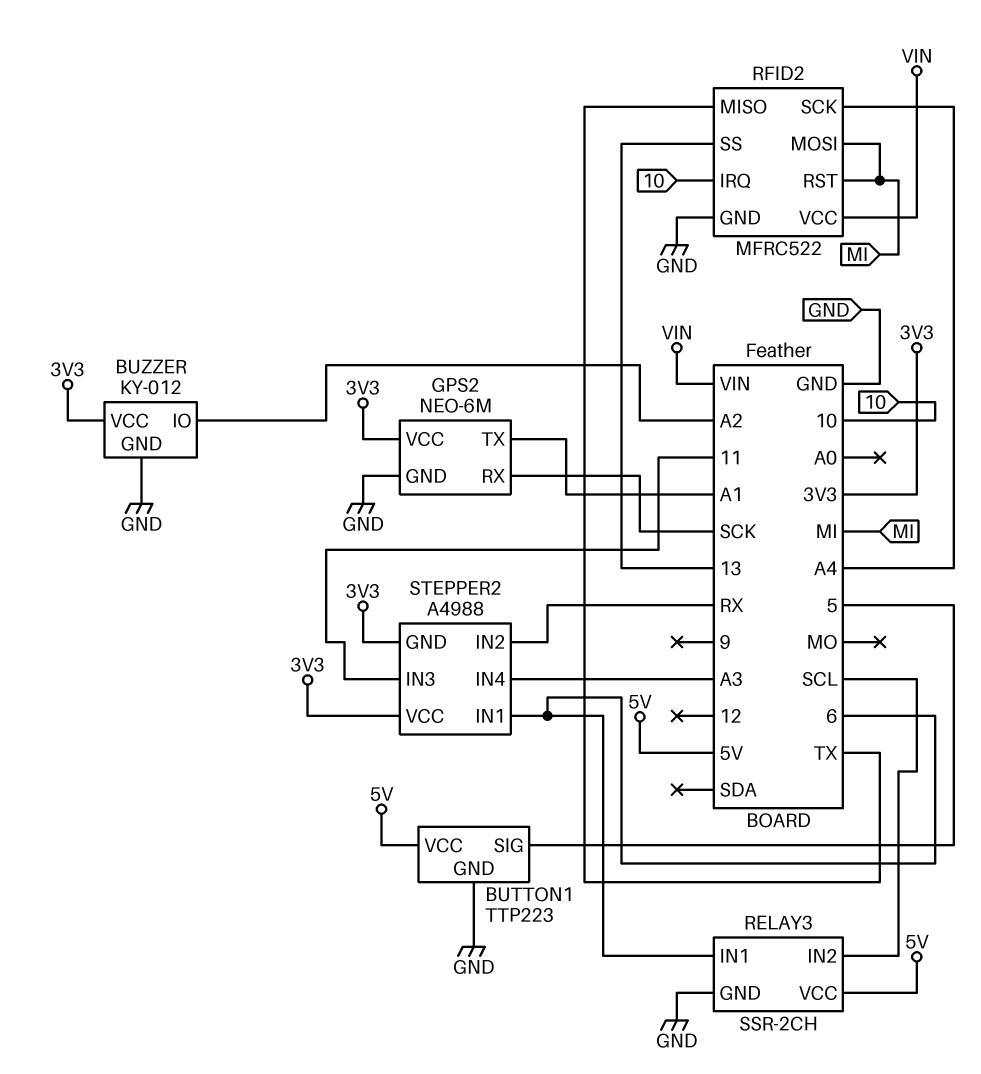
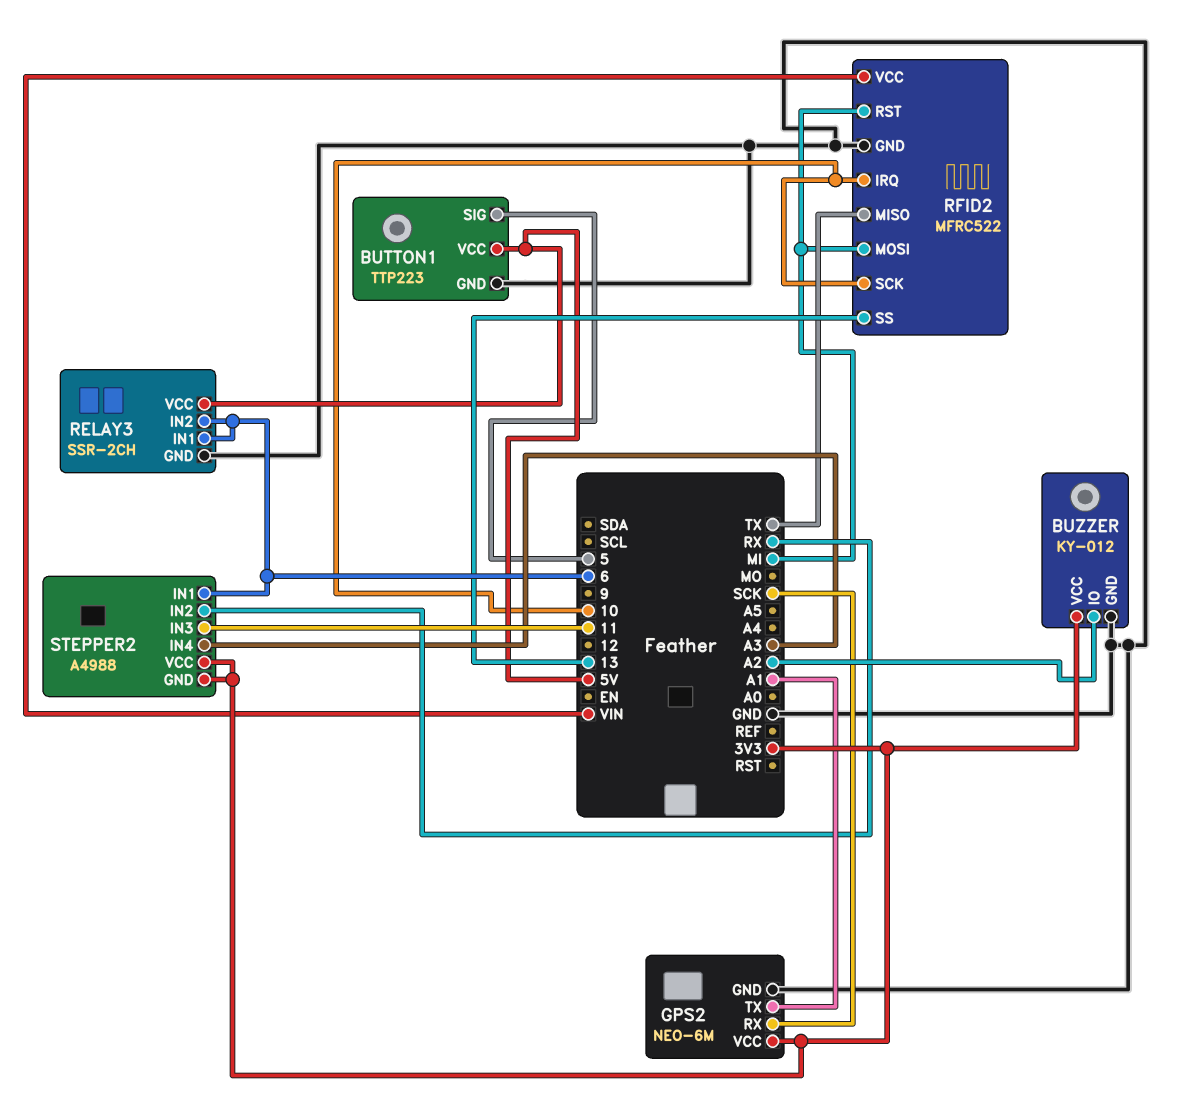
RELAY3 pin IN2: SCL -> 6
RFID2 pin SCK: A4 -> 10

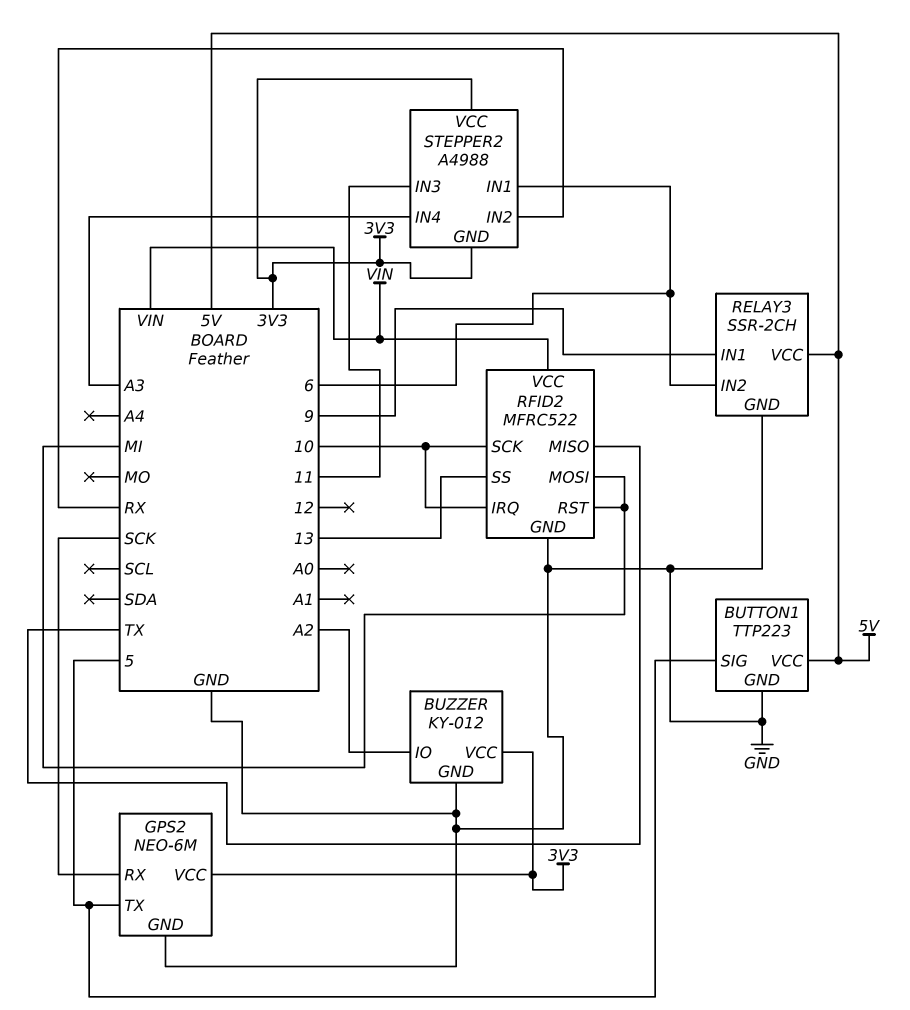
GPS2 pin TX: A1 -> 5
RELAY3 pin IN1: 6 -> 9

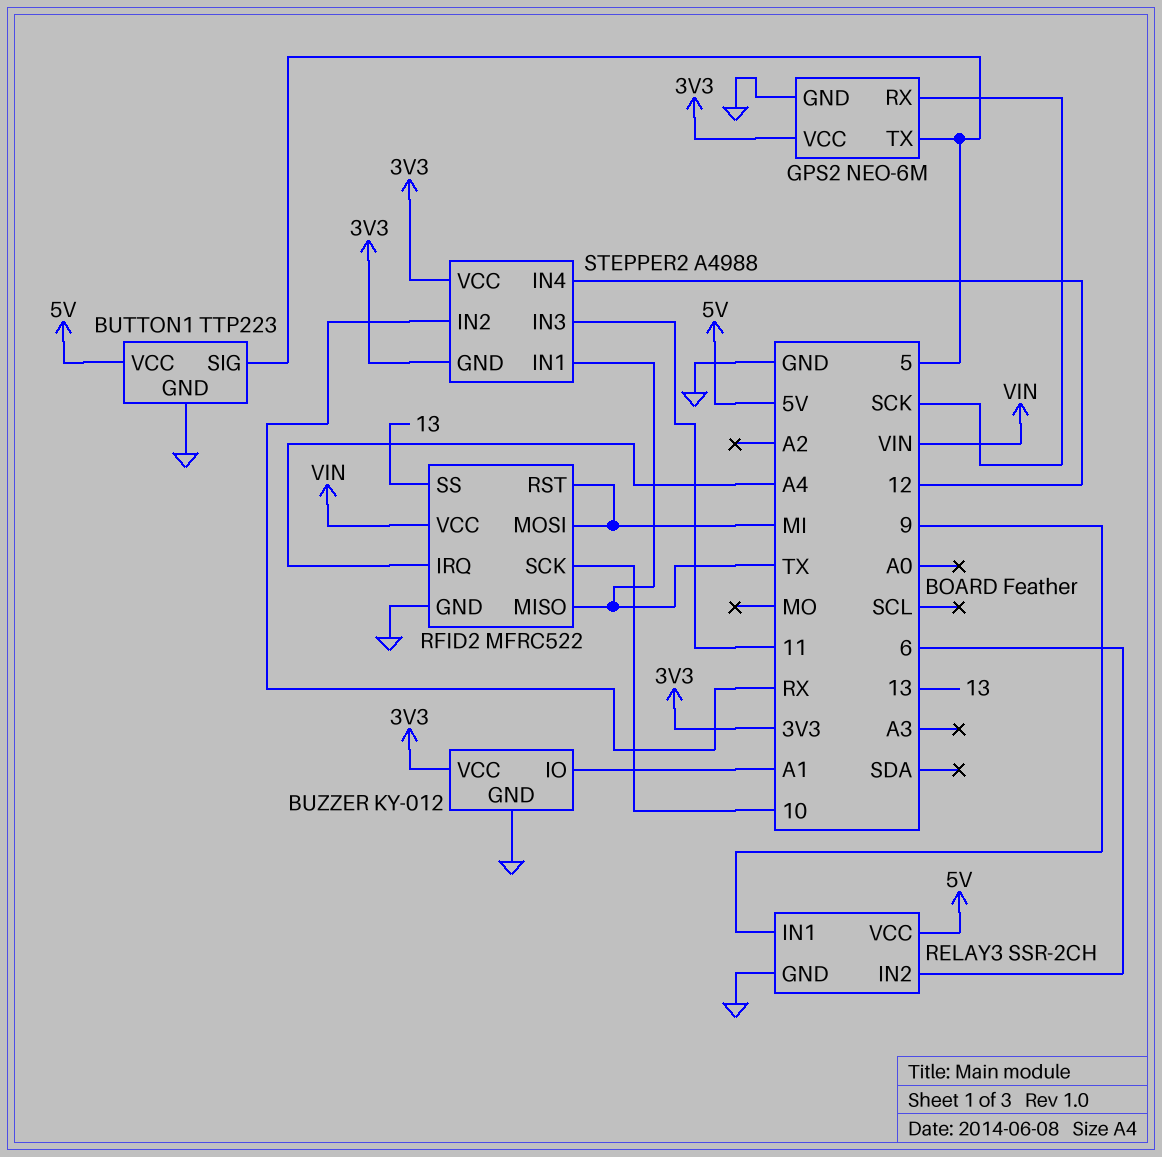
BUZZER pin IO: A2 -> A1
RFID2 pin IRQ: 10 -> A4
STEPPER2 pin IN1: 6 -> TX
STEPPER2 pin IN4: A3 -> 12

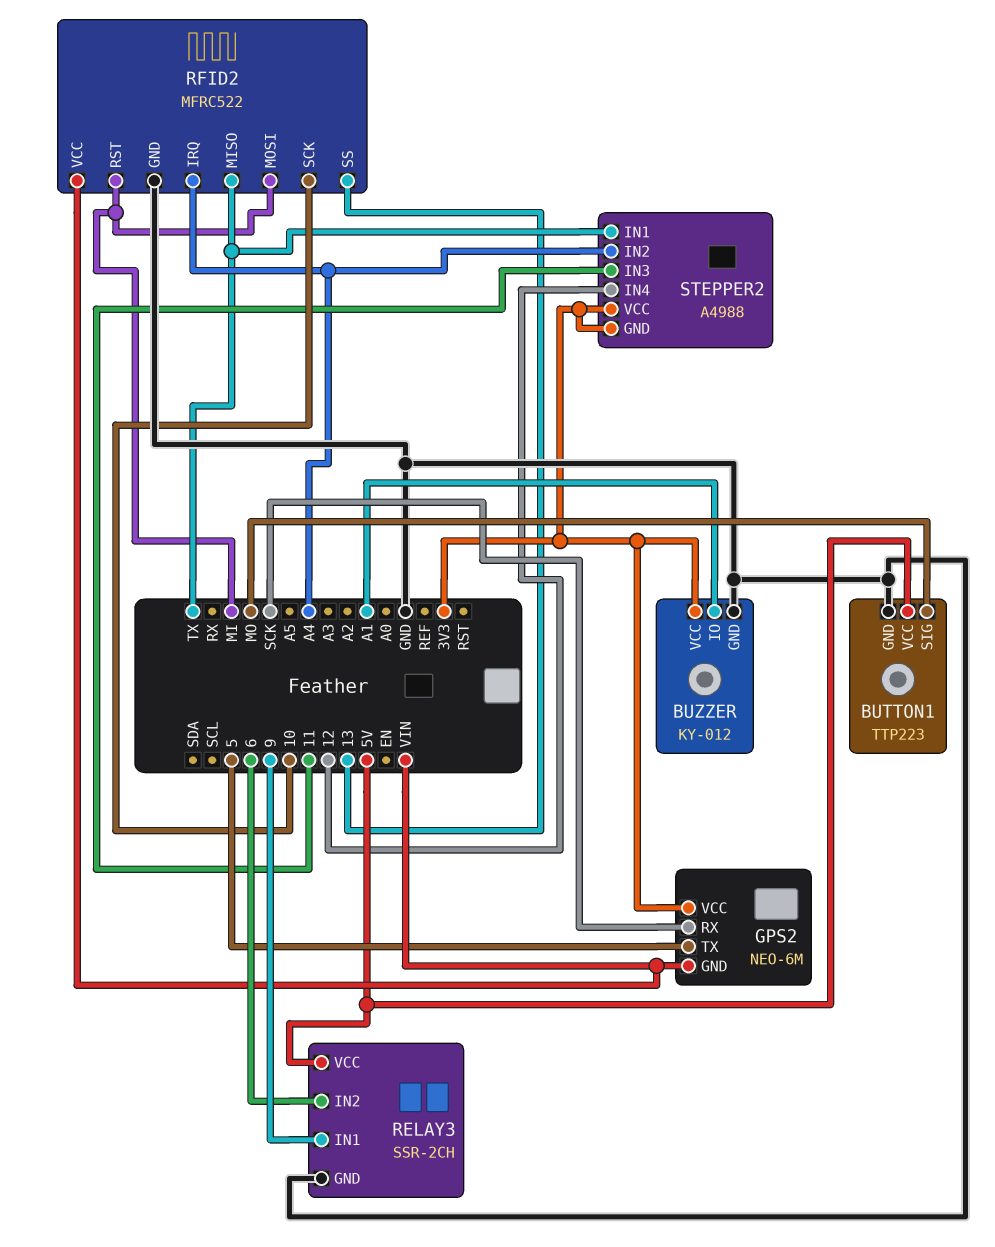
BUTTON1 pin SIG: 5 -> MO
GPS2 pin GND: GND -> VIN
STEPPER2 pin IN2: RX -> A4

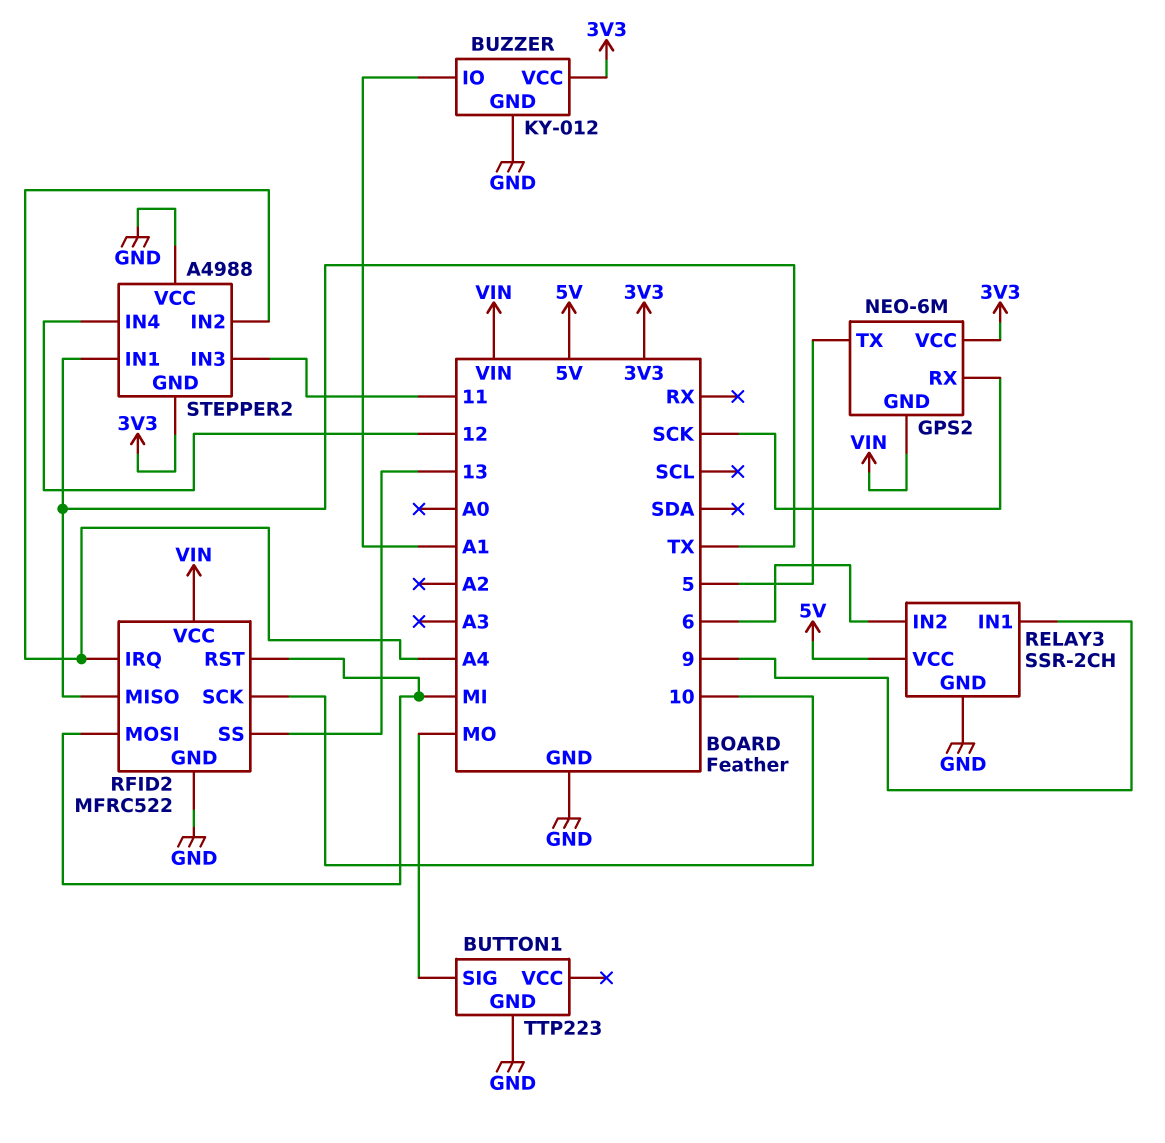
BUTTON1 pin VCC: 5V -> none
STEPPER2 pin VCC: 3V3 -> GND

